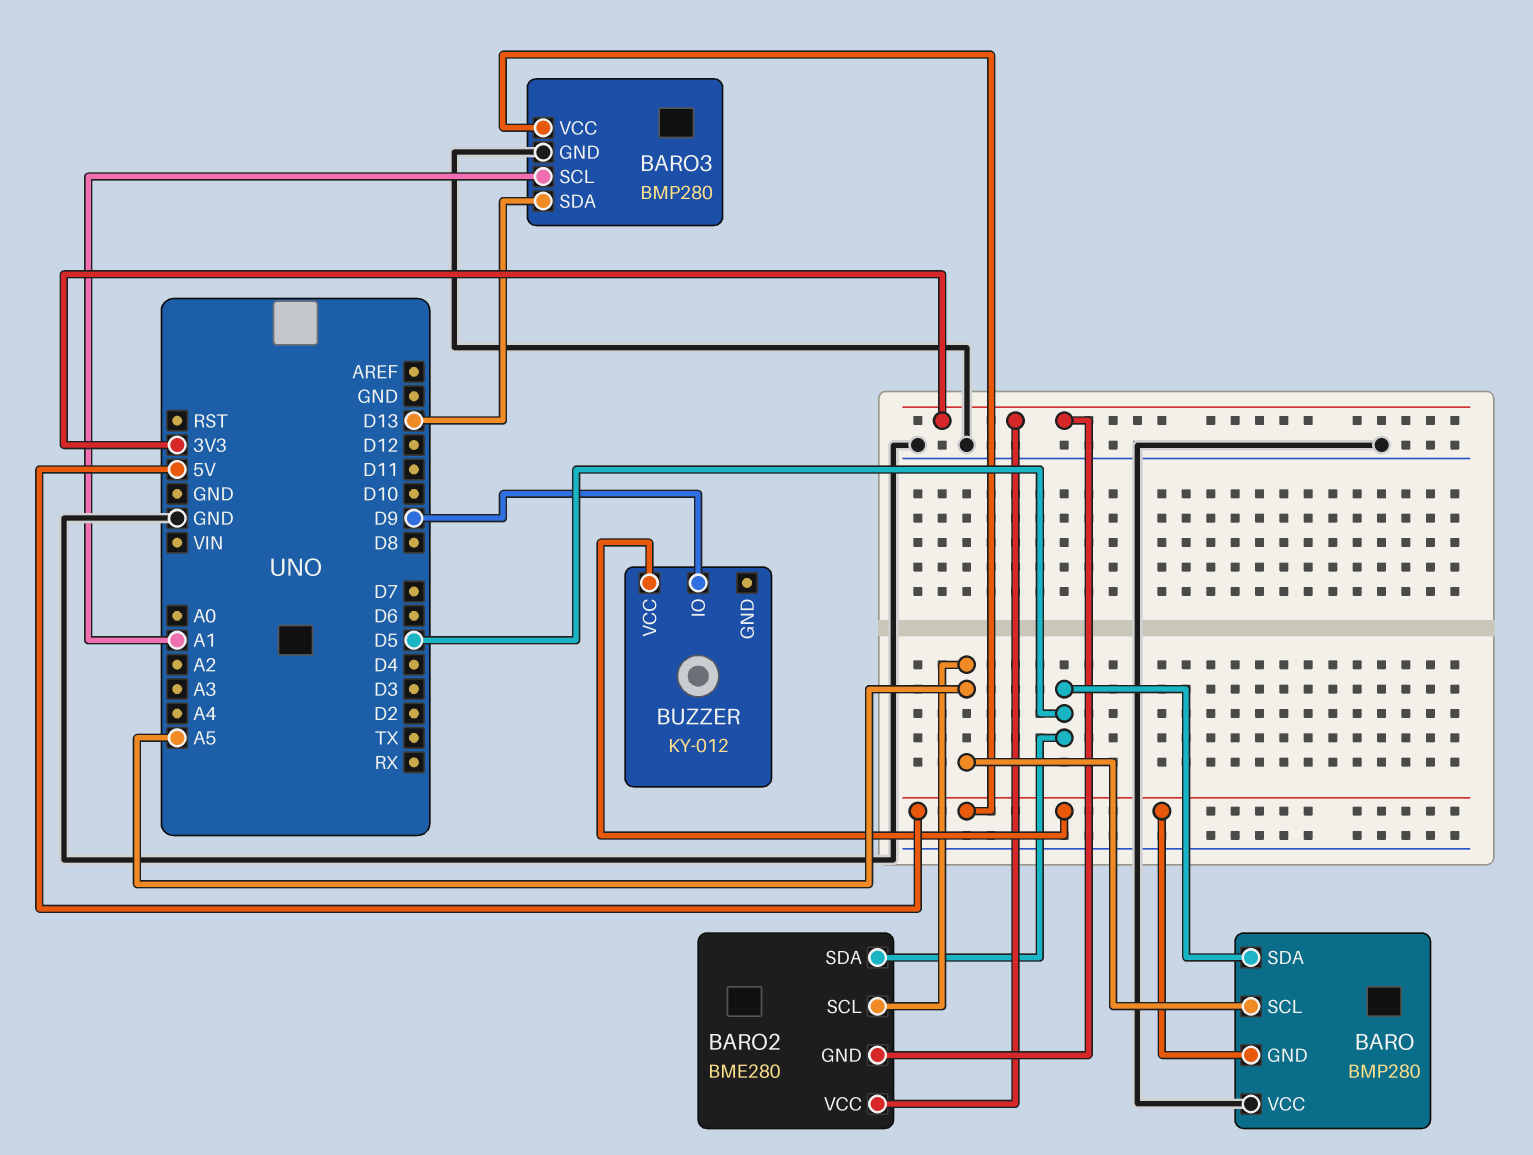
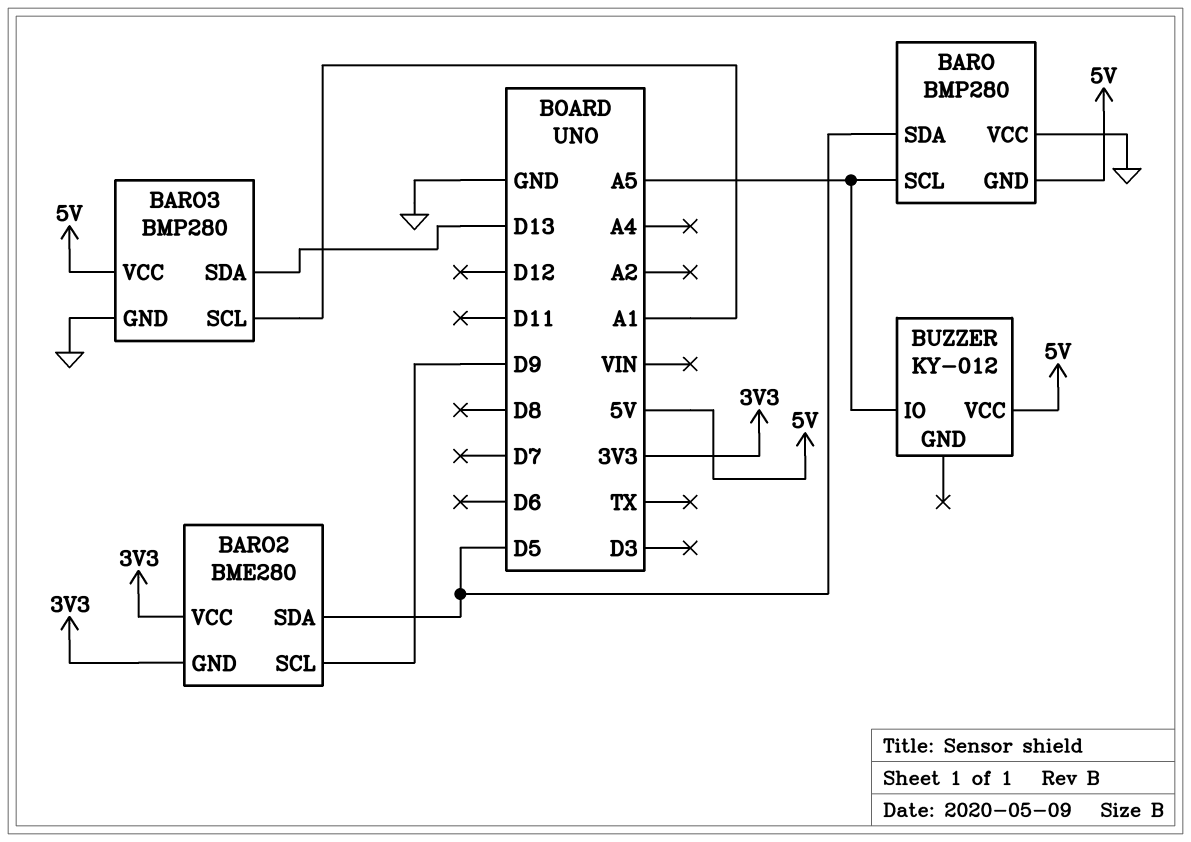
BARO2 pin SCL: A5 -> D9
BUZZER pin IO: D9 -> A5

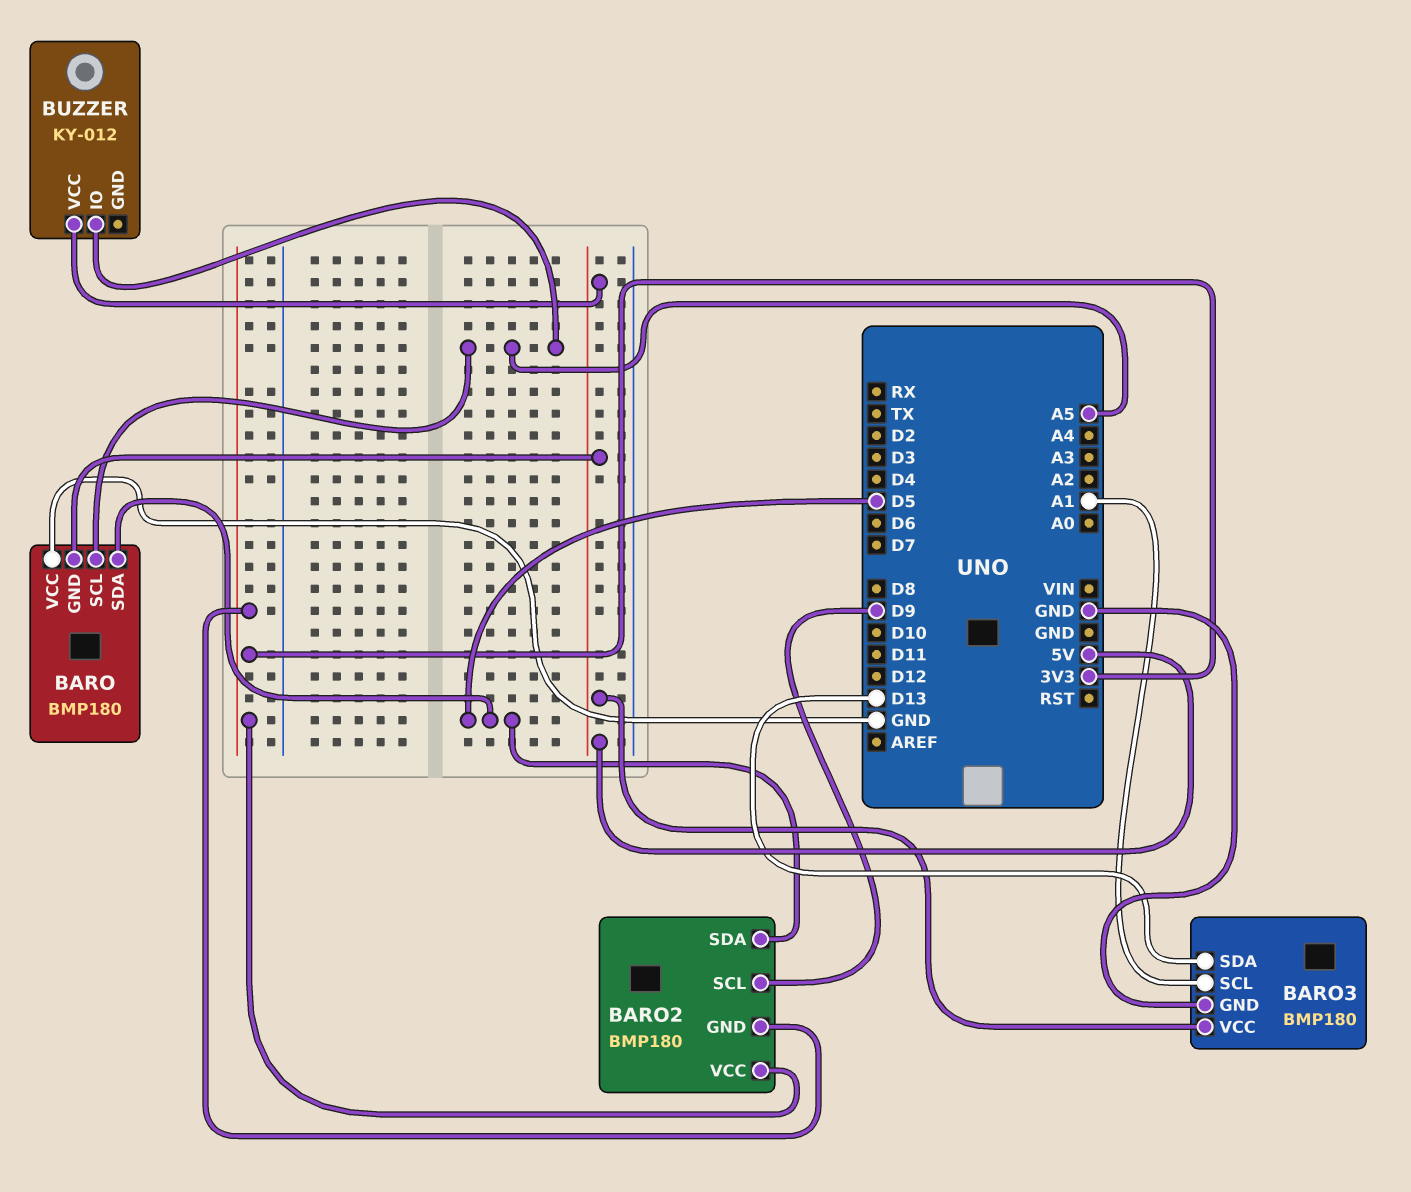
BARO: BMP280 -> BMP180
BARO2: BME280 -> BMP180
BARO3: BMP280 -> BMP180

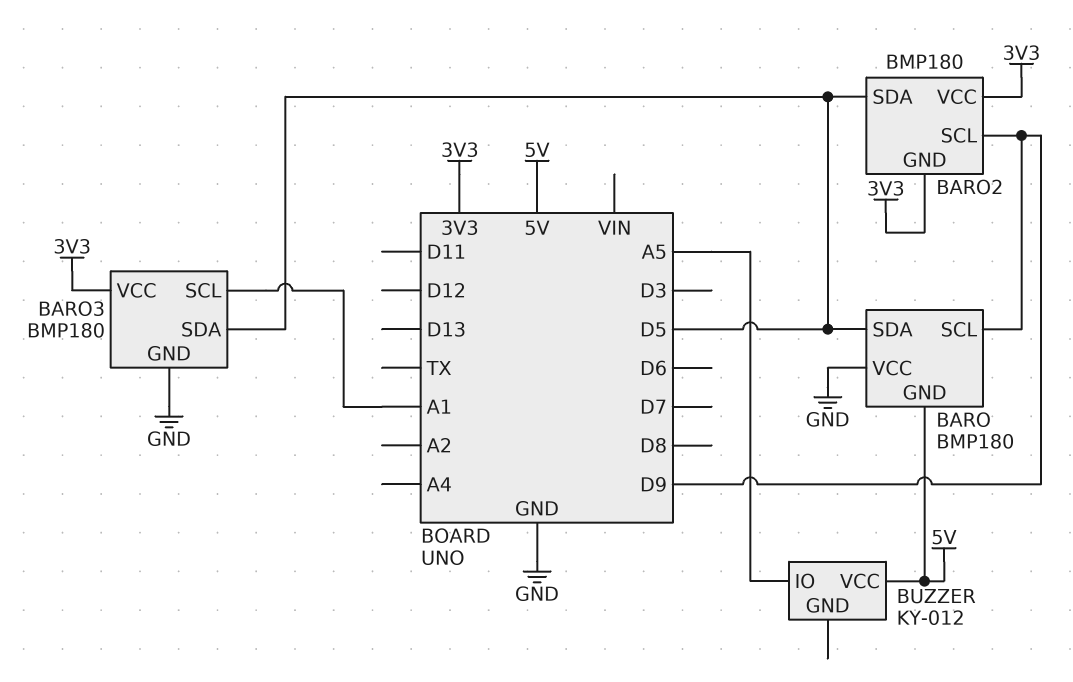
BARO pin SCL: A5 -> D9
BARO3 pin SDA: D13 -> D5
BARO3 pin VCC: 5V -> 3V3

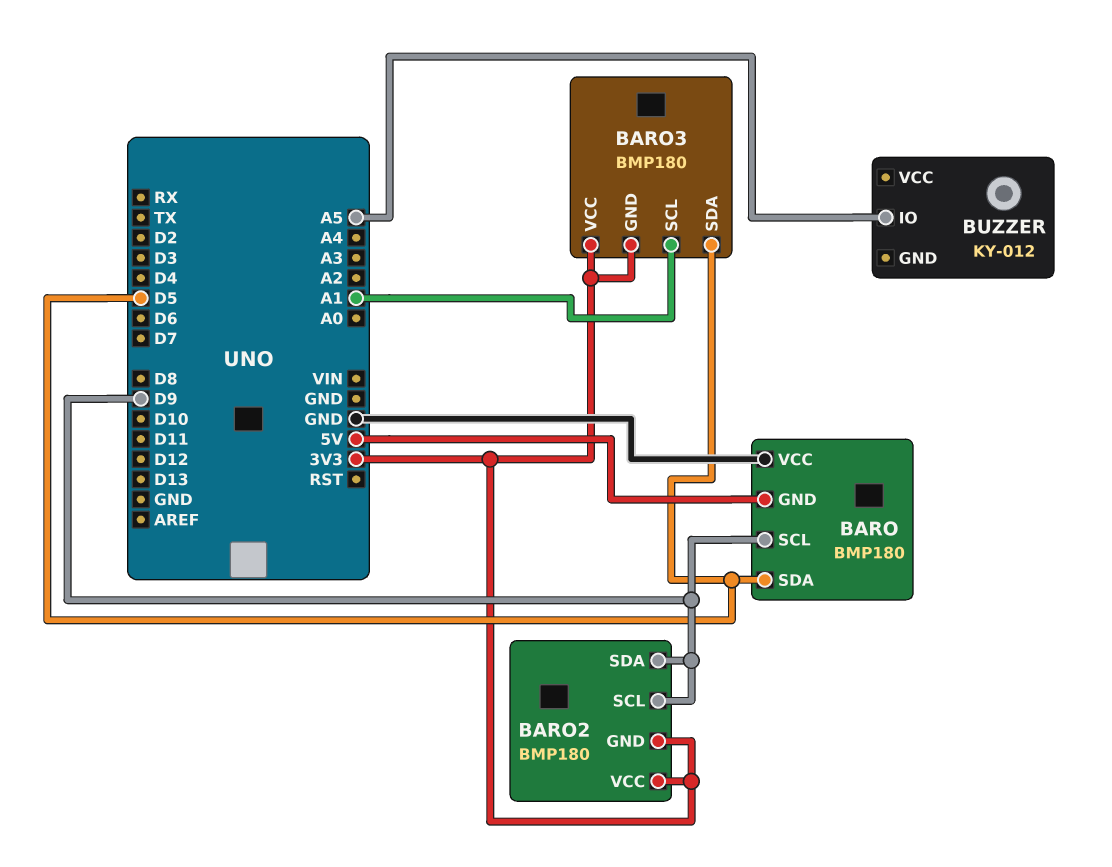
BARO2 pin SDA: D5 -> D9
BARO3 pin GND: GND -> 3V3
BUZZER pin VCC: 5V -> none

